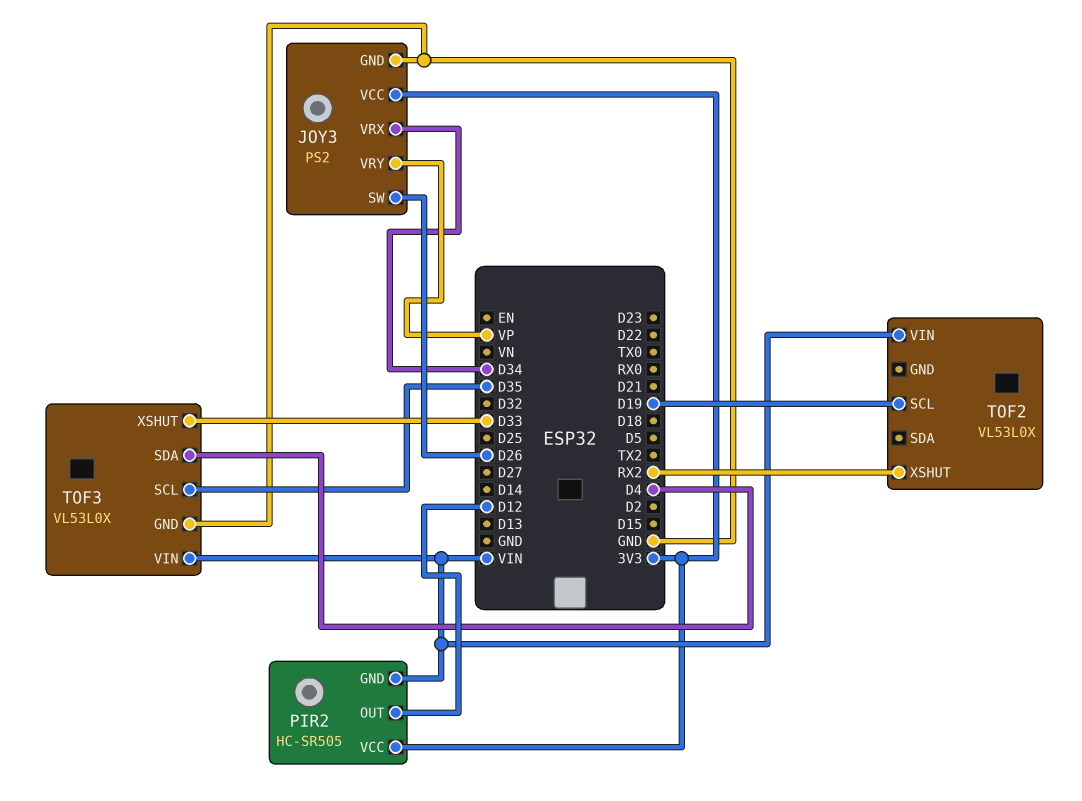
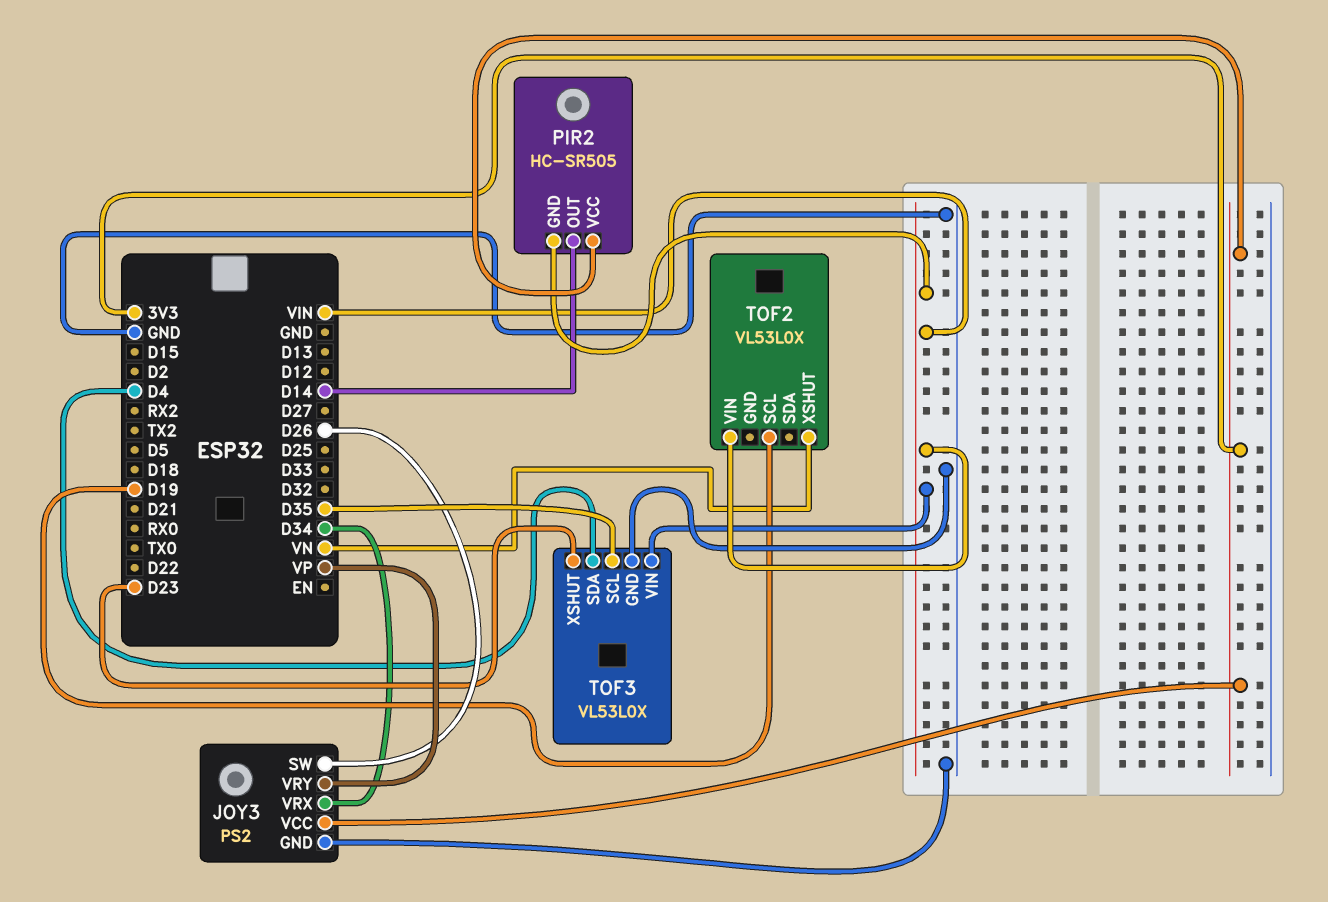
PIR2 pin OUT: D12 -> D14
TOF2 pin XSHUT: RX2 -> VN
TOF3 pin XSHUT: D33 -> D23

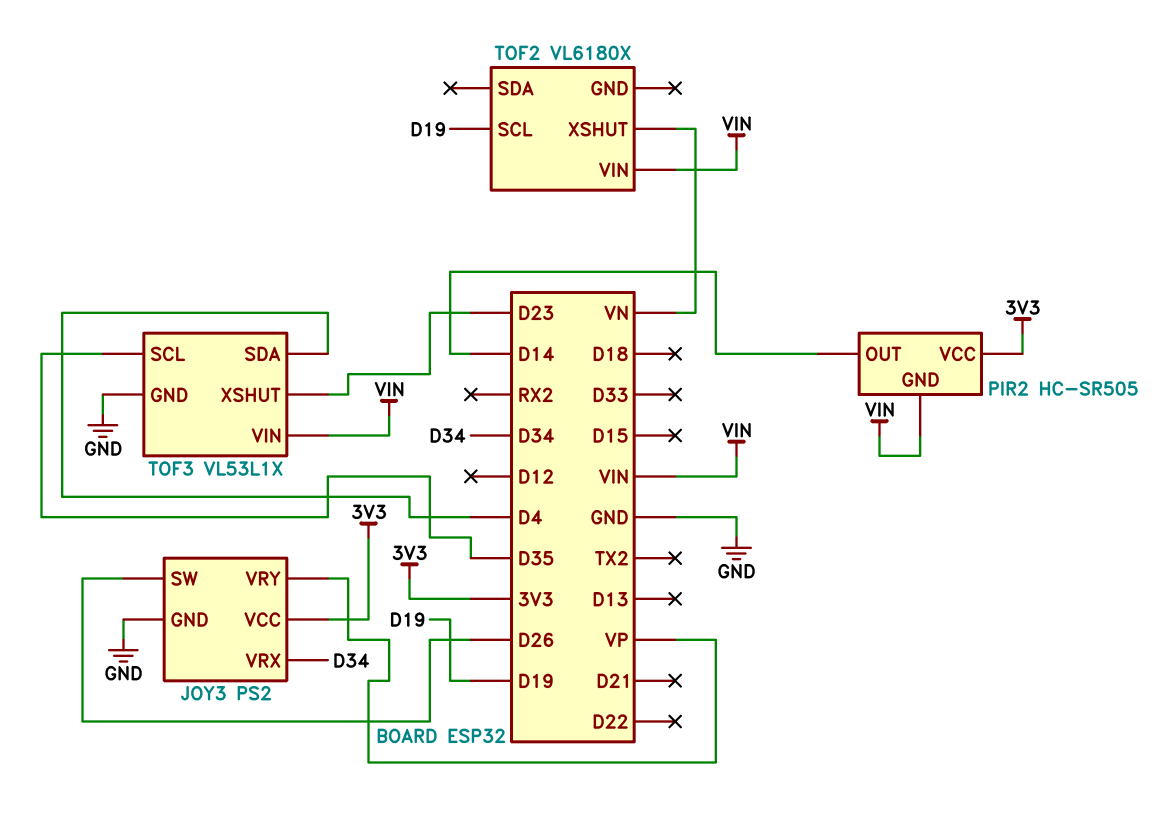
TOF2: VL53L0X -> VL6180X
TOF3: VL53L0X -> VL53L1X

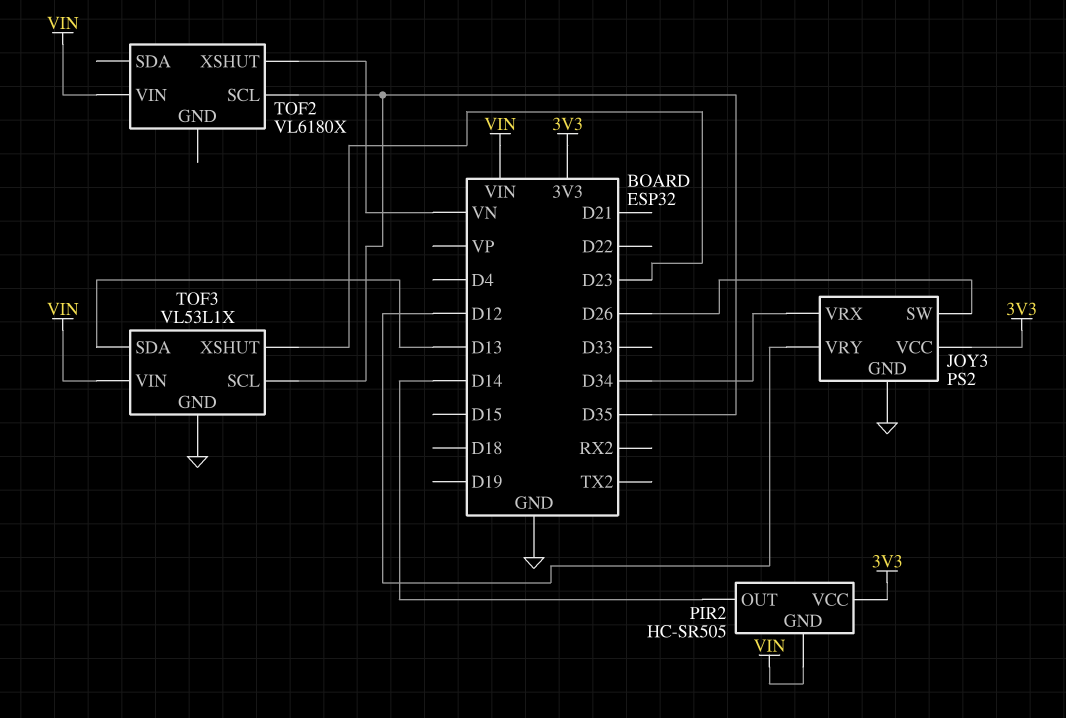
JOY3 pin VRY: VP -> D12
TOF2 pin SCL: D19 -> D35
TOF3 pin SDA: D4 -> D13

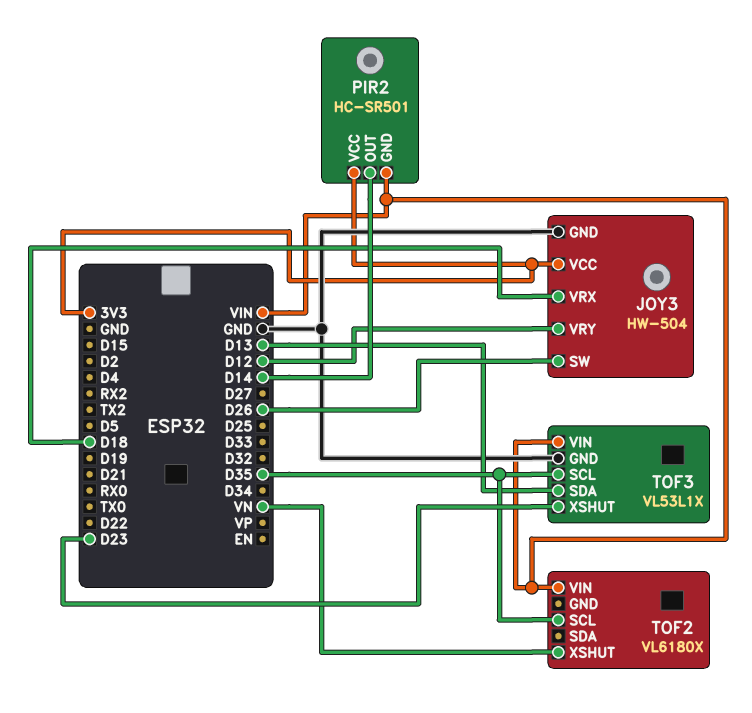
JOY3: PS2 -> HW-504
JOY3 pin VRX: D34 -> D18
PIR2: HC-SR505 -> HC-SR501

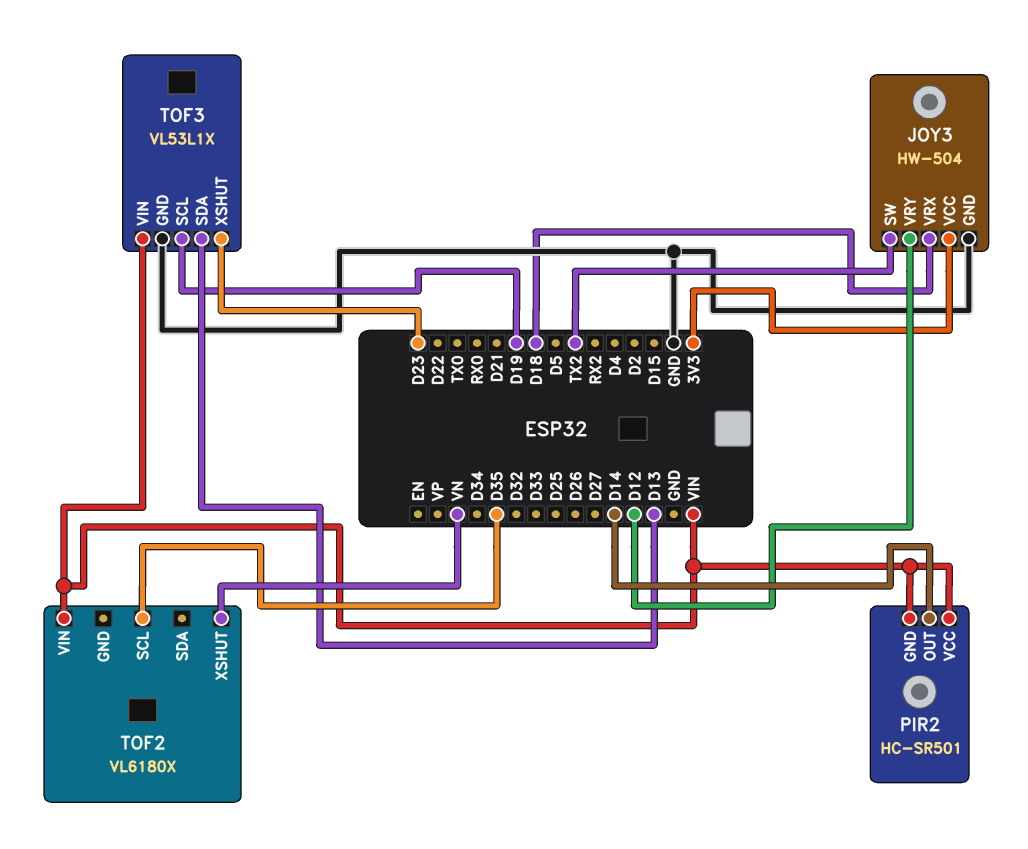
JOY3 pin SW: D26 -> TX2
PIR2 pin VCC: 3V3 -> VIN
TOF3 pin SCL: D35 -> D19

